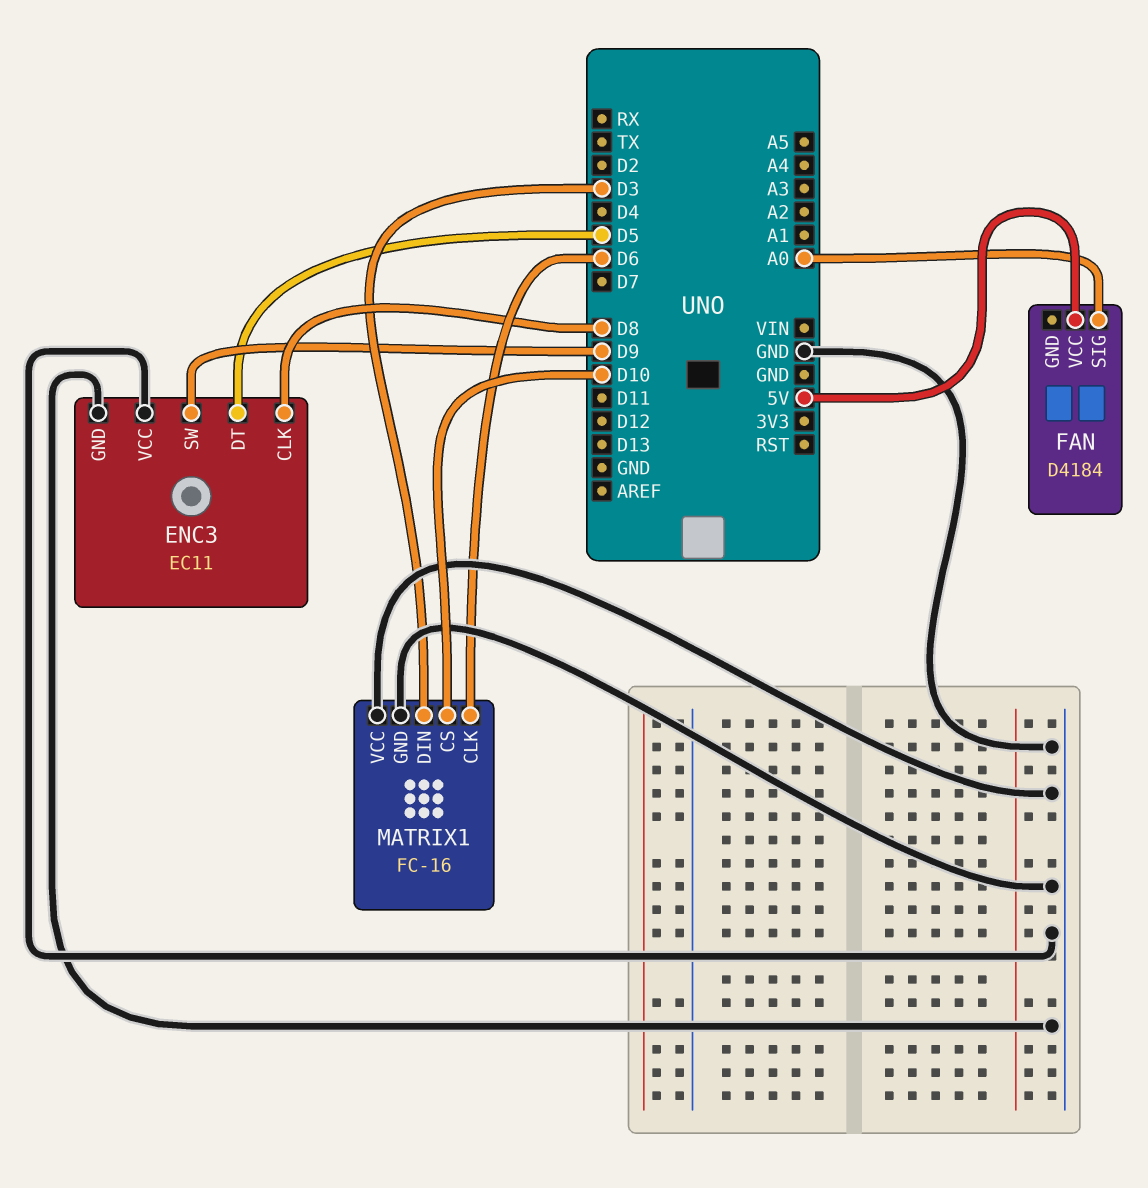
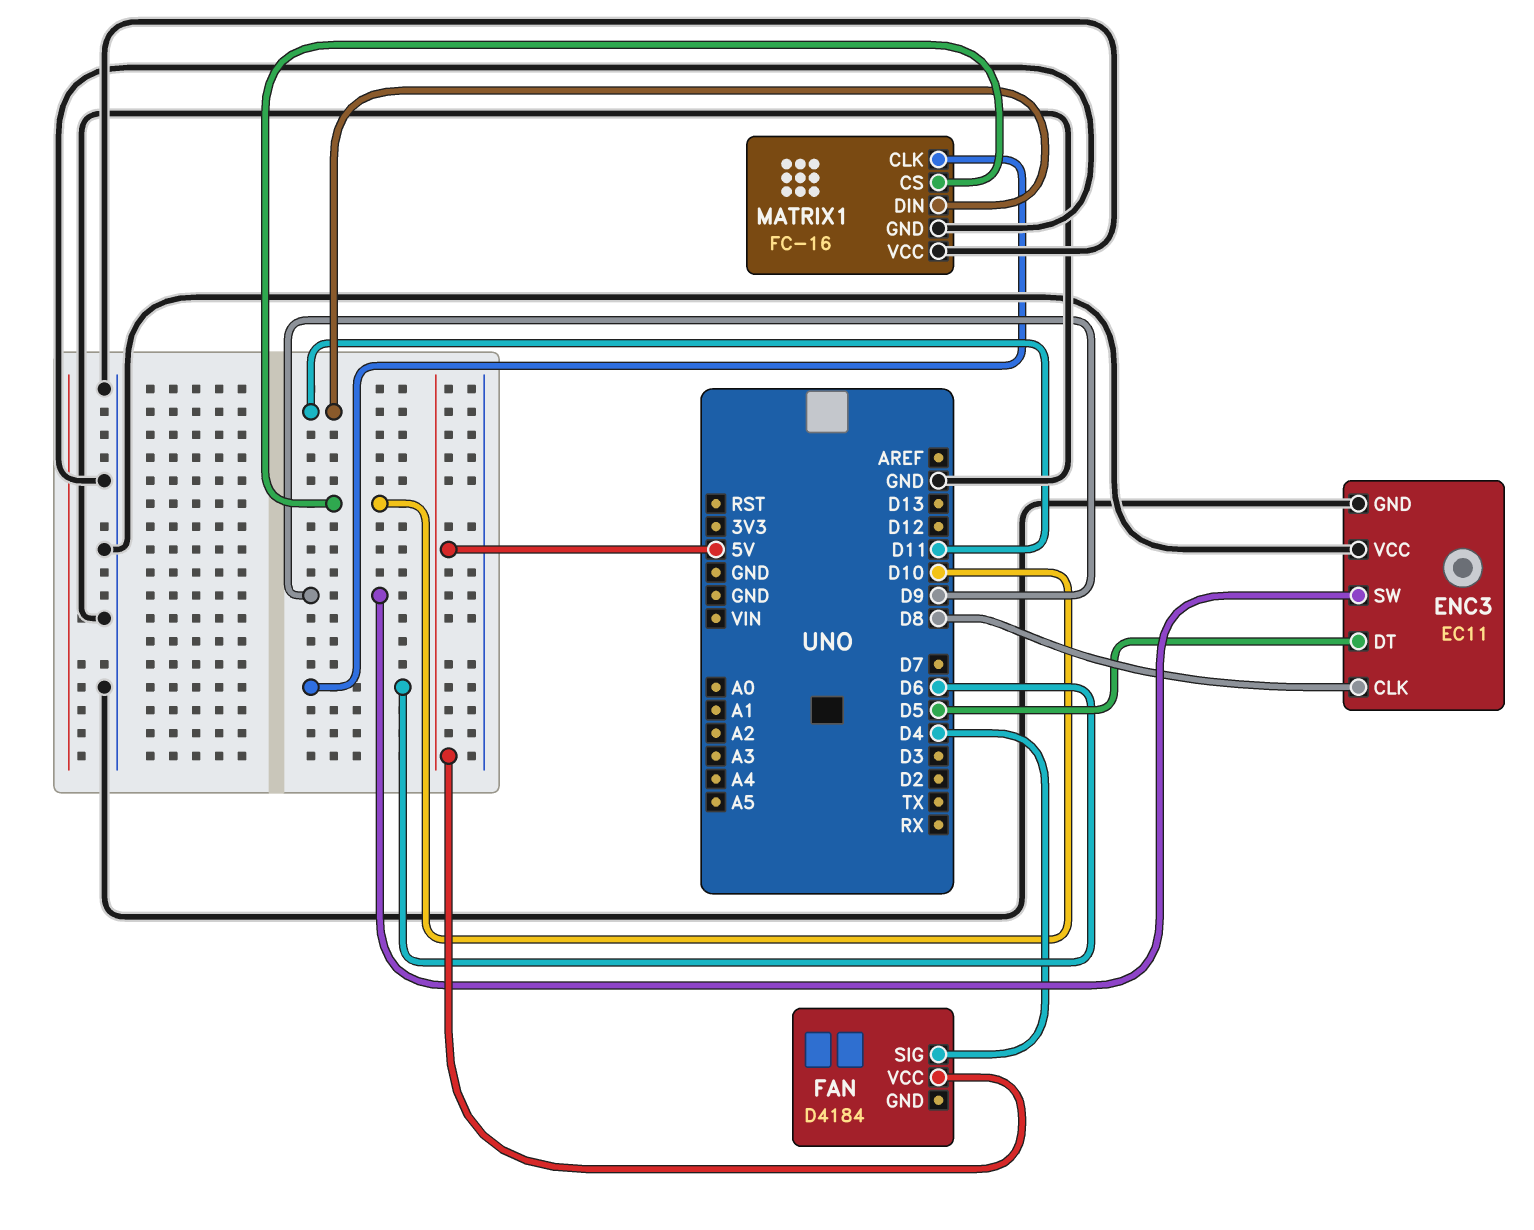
FAN pin SIG: A0 -> D4
MATRIX1 pin DIN: D3 -> D11

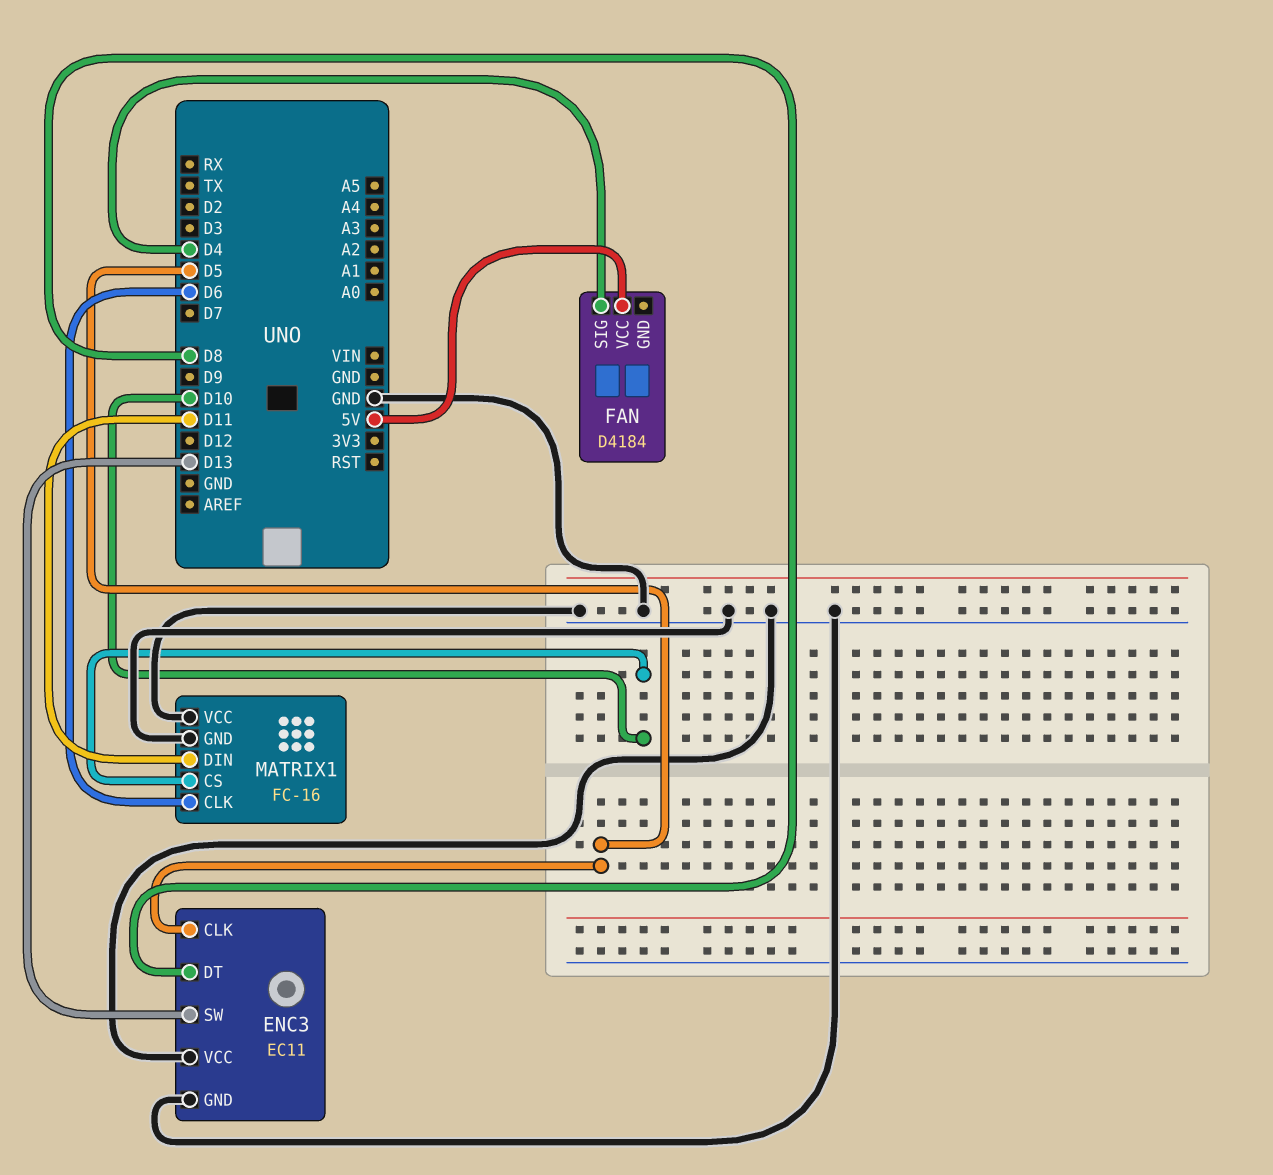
ENC3 pin CLK: D8 -> D5
ENC3 pin DT: D5 -> D8
ENC3 pin SW: D9 -> D13

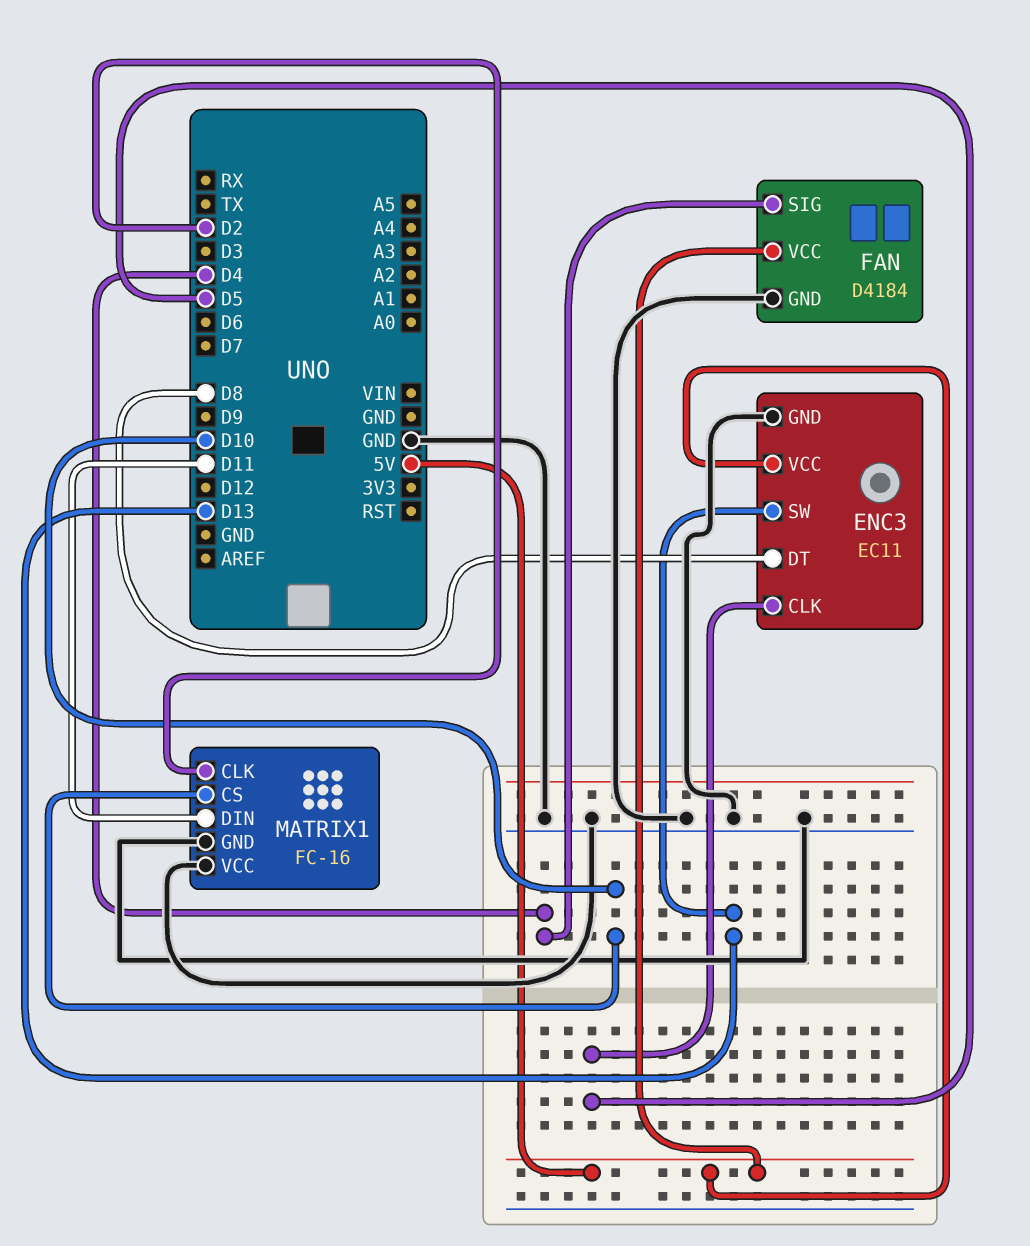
ENC3 pin VCC: GND -> 5V
FAN pin GND: none -> GND
MATRIX1 pin CLK: D6 -> D2

